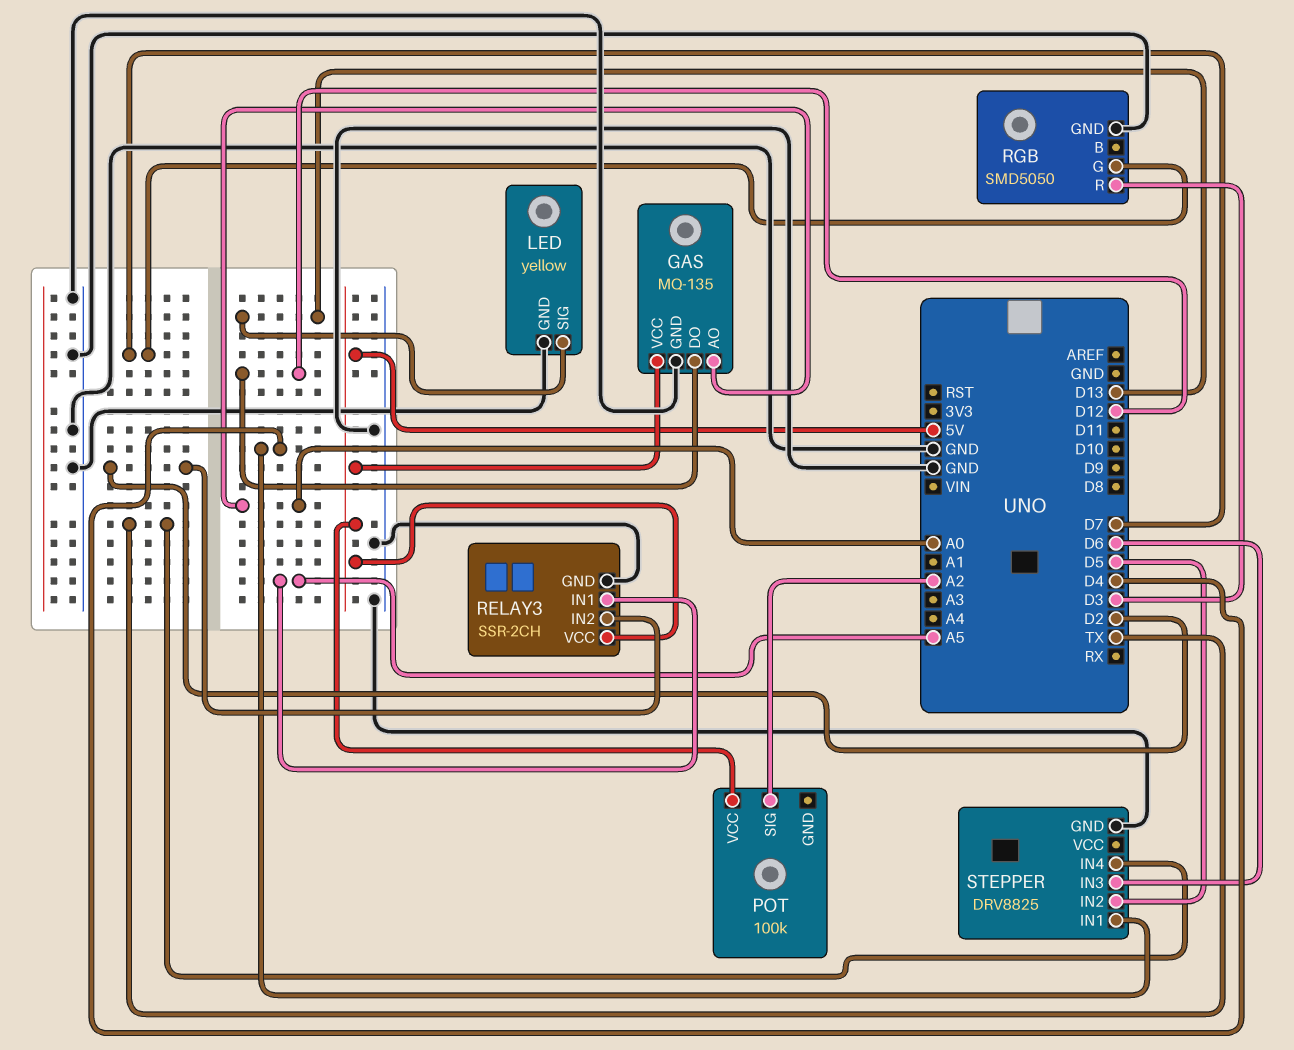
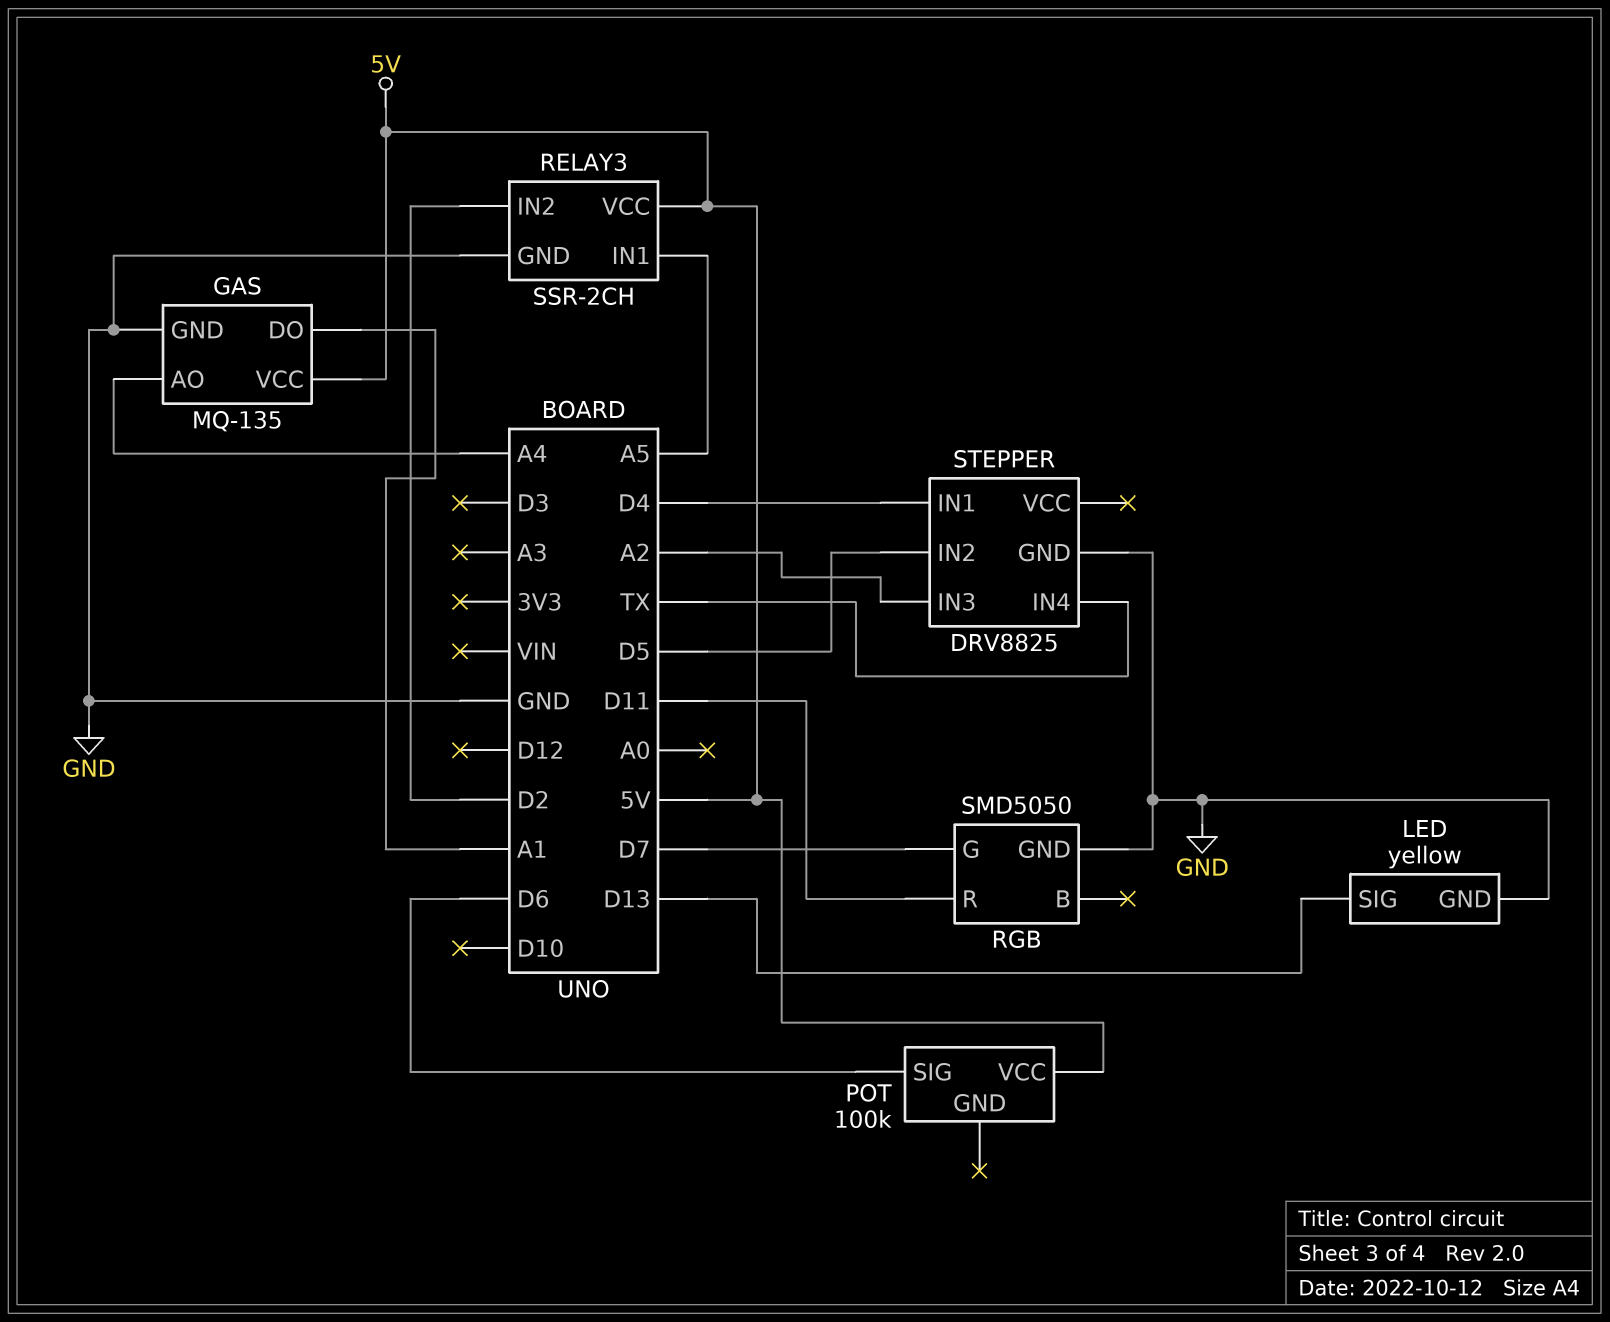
GAS pin AO: A0 -> A4
GAS pin DO: D12 -> A1
POT pin SIG: A2 -> D6
RGB pin R: D3 -> D11
STEPPER pin IN3: D6 -> A2

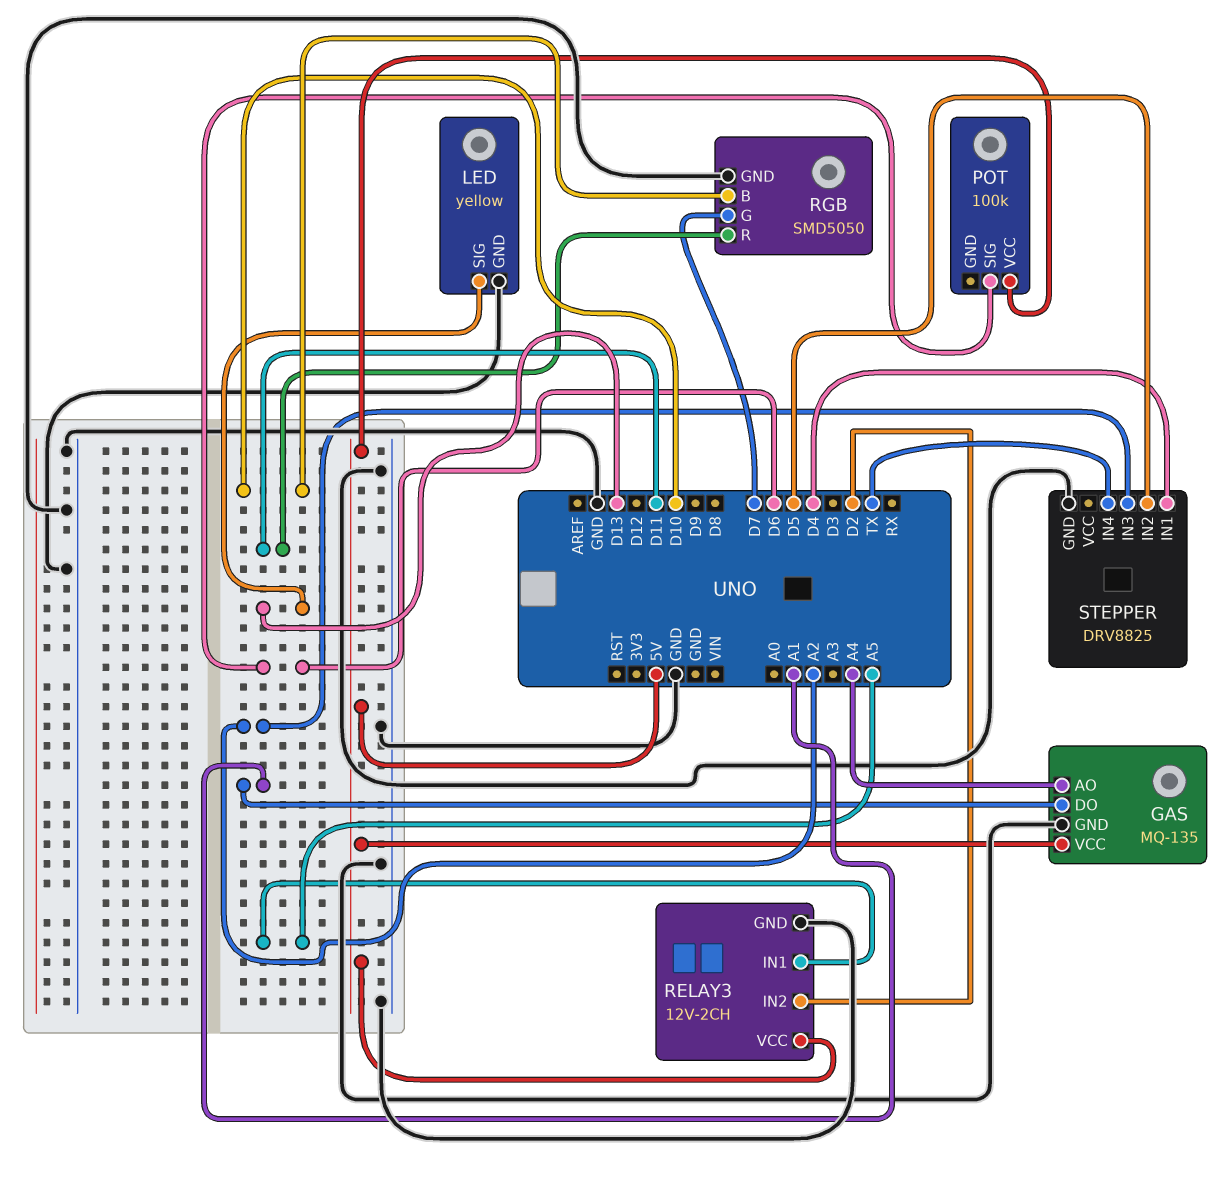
RELAY3: SSR-2CH -> 12V-2CH
RGB pin B: none -> D10

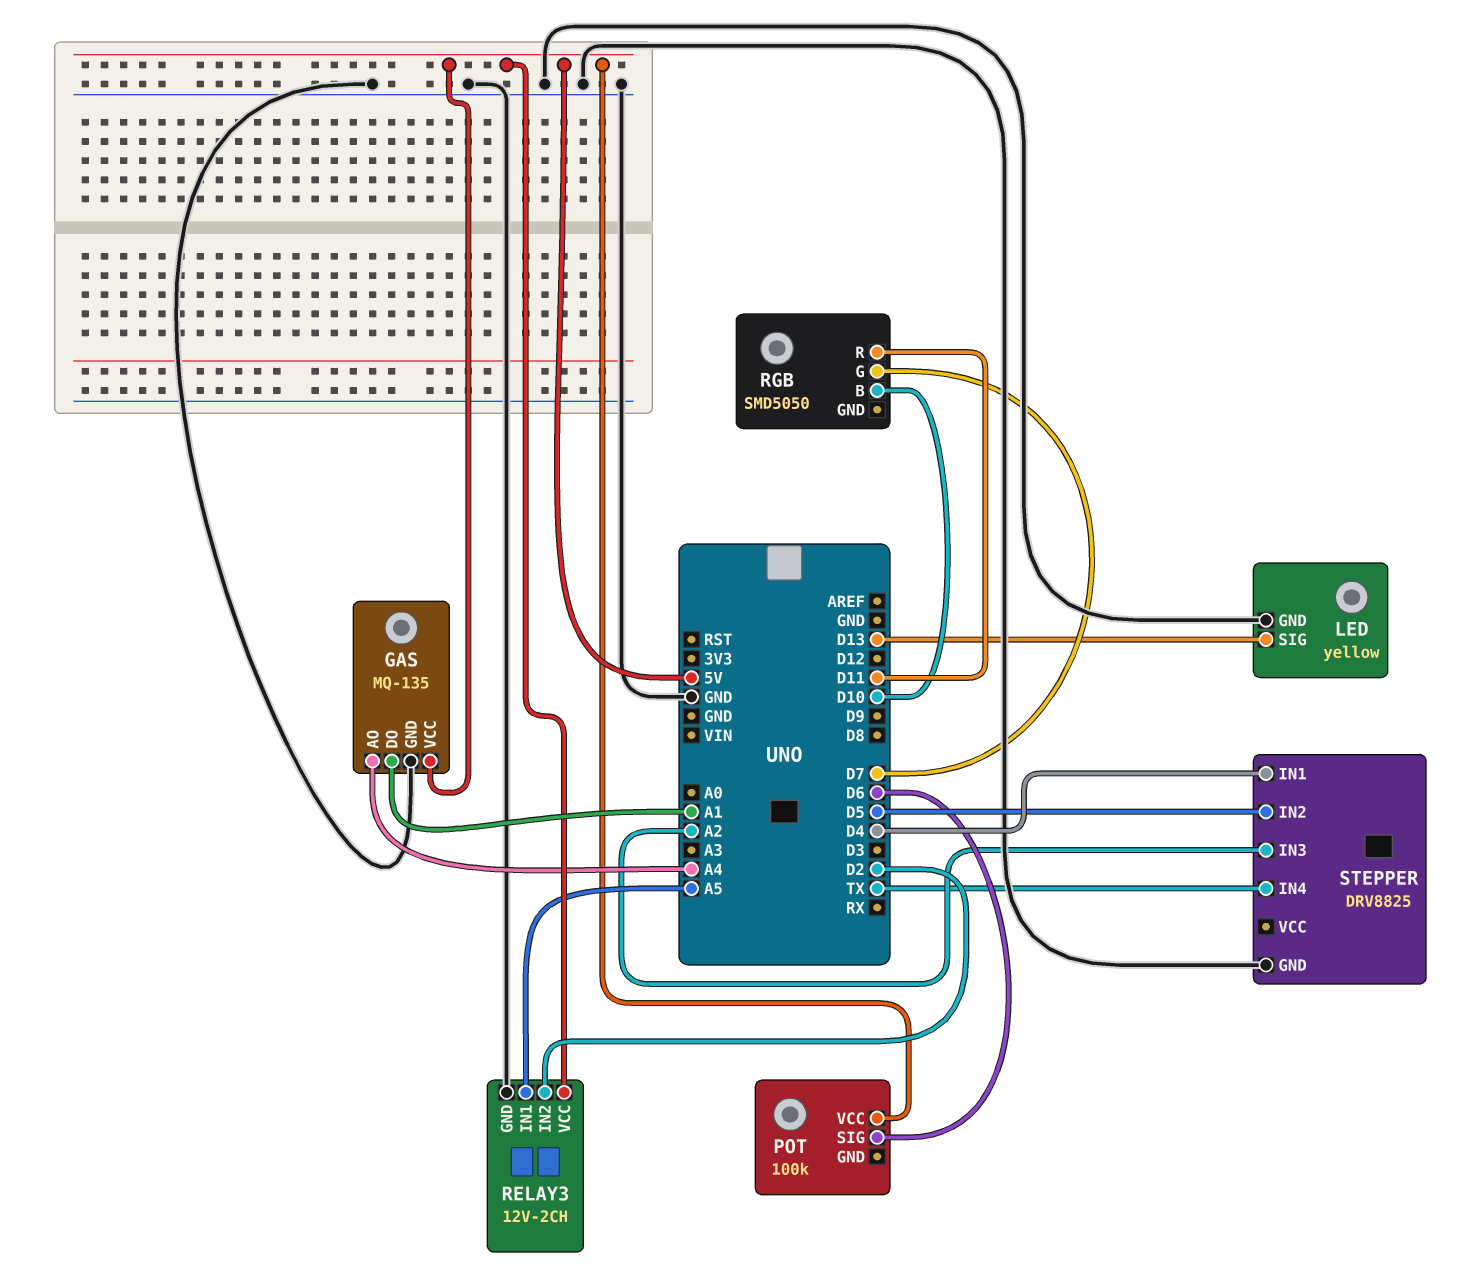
RGB pin GND: GND -> none

